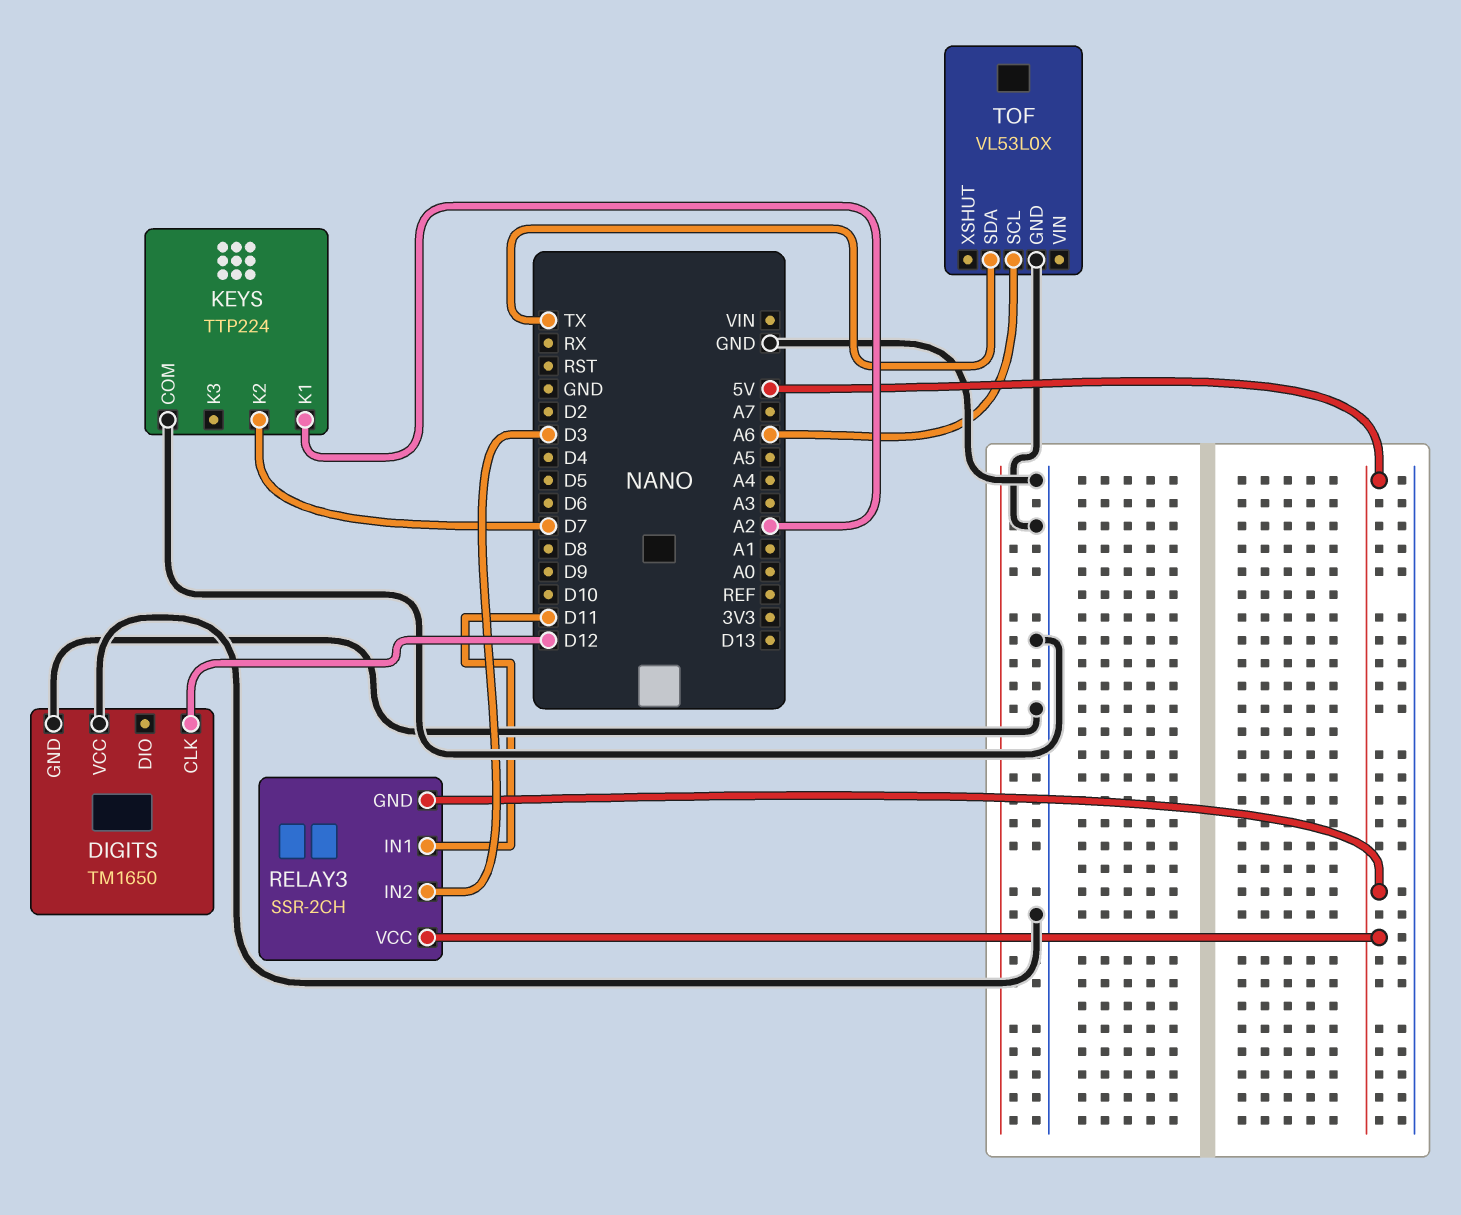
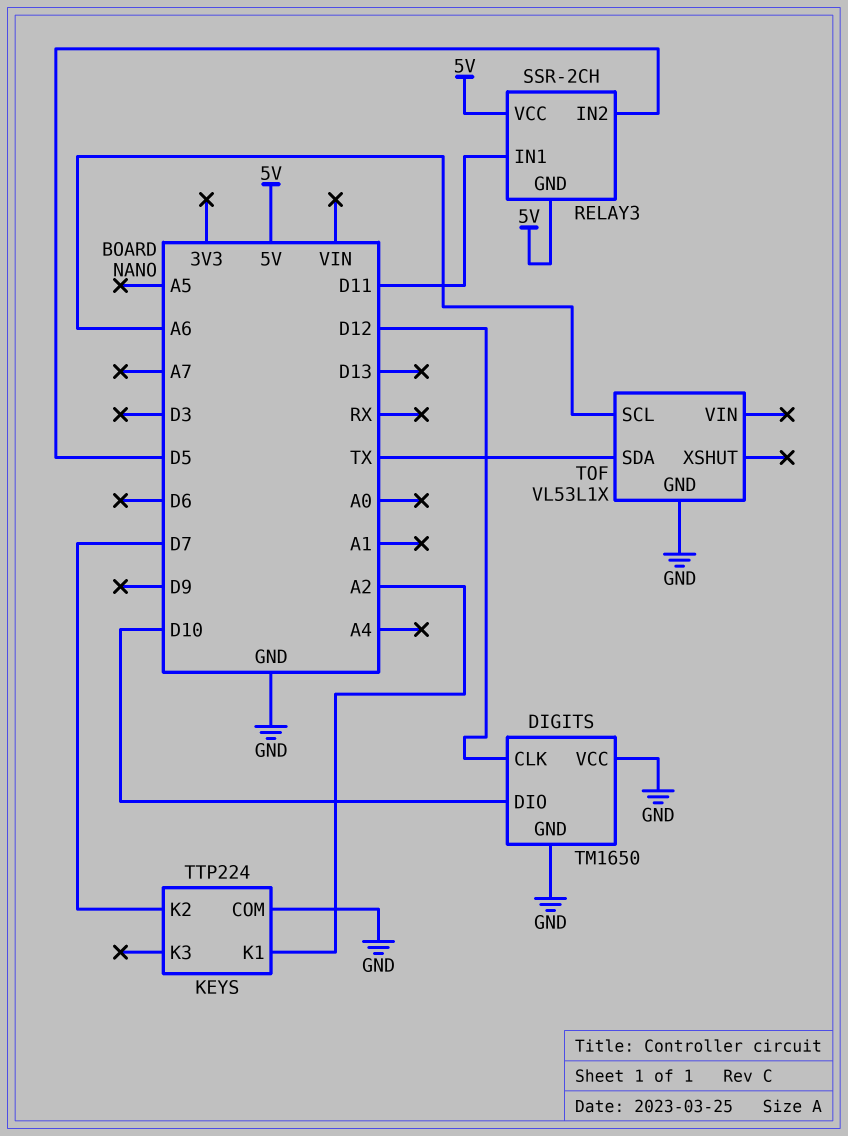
DIGITS pin DIO: none -> D10
RELAY3 pin IN2: D3 -> D5
TOF: VL53L0X -> VL53L1X

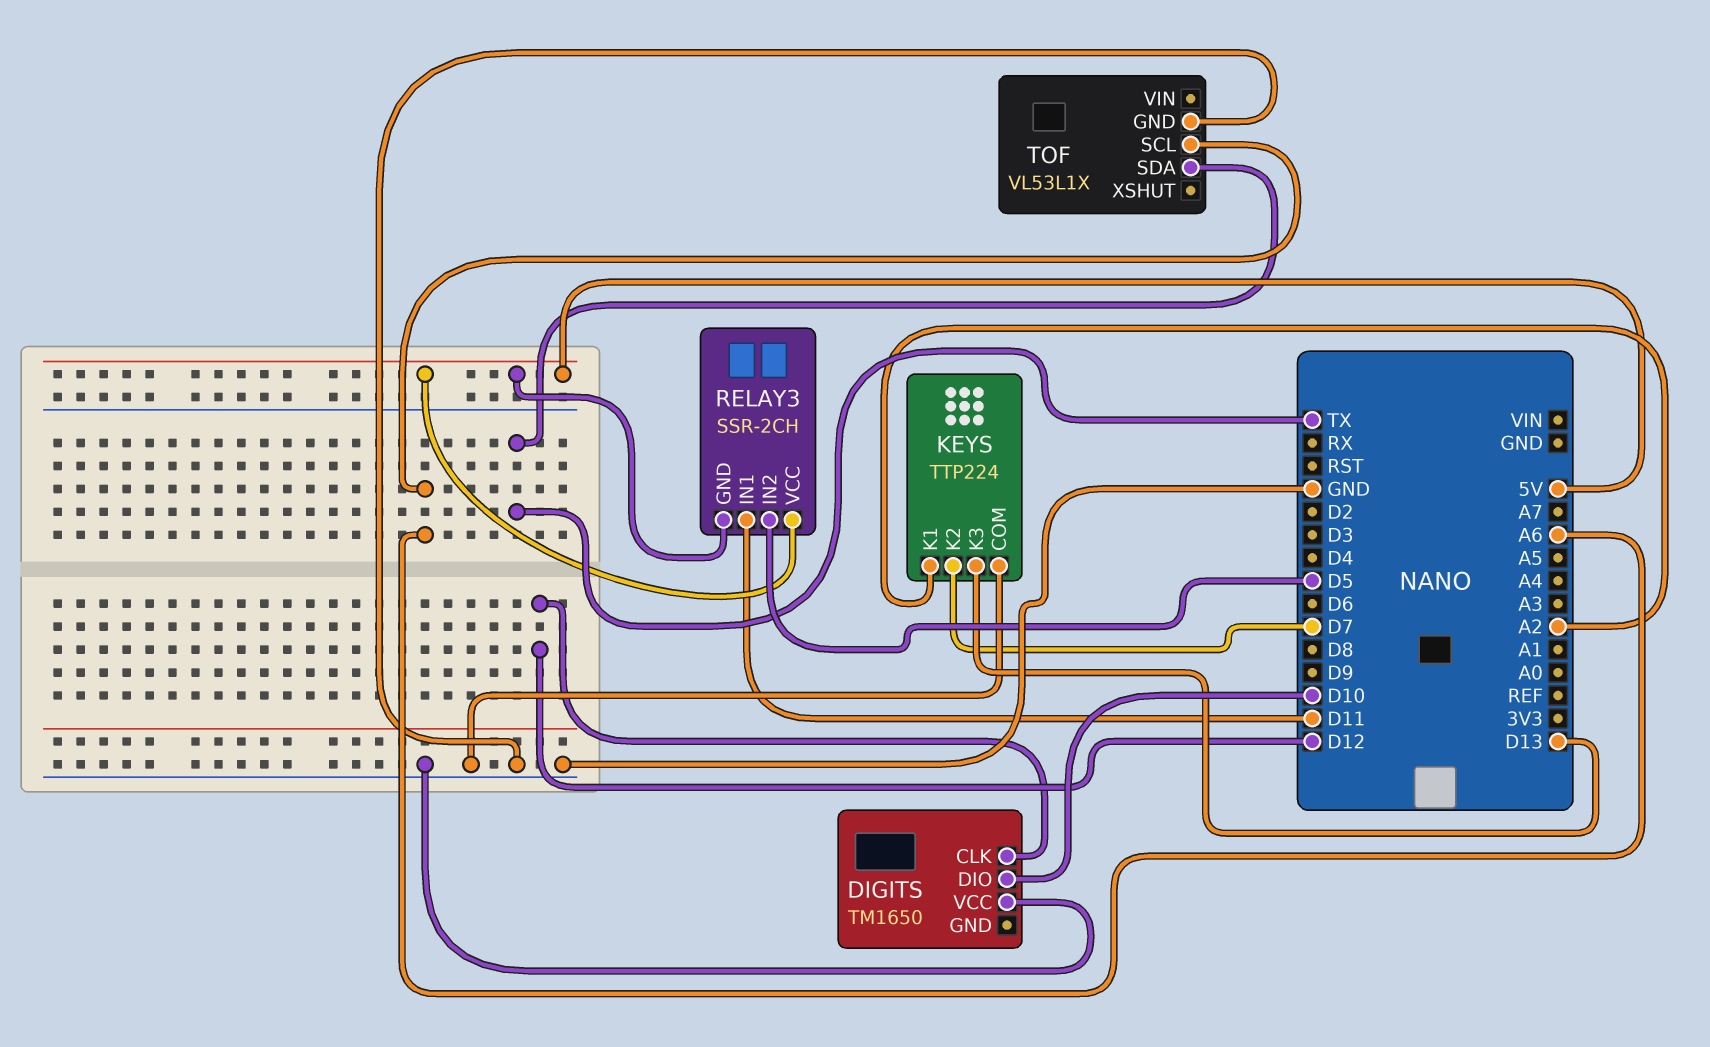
DIGITS pin GND: GND -> none
KEYS pin K3: none -> D13

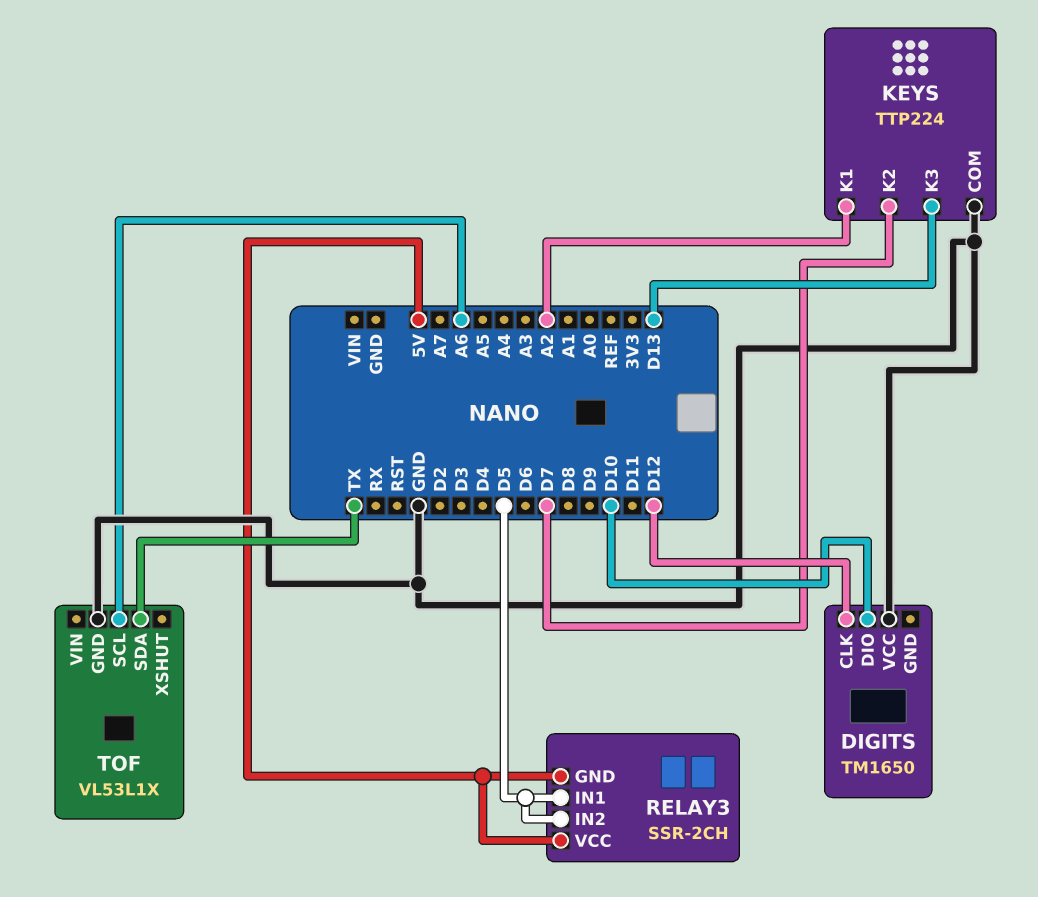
RELAY3 pin IN1: D11 -> D5

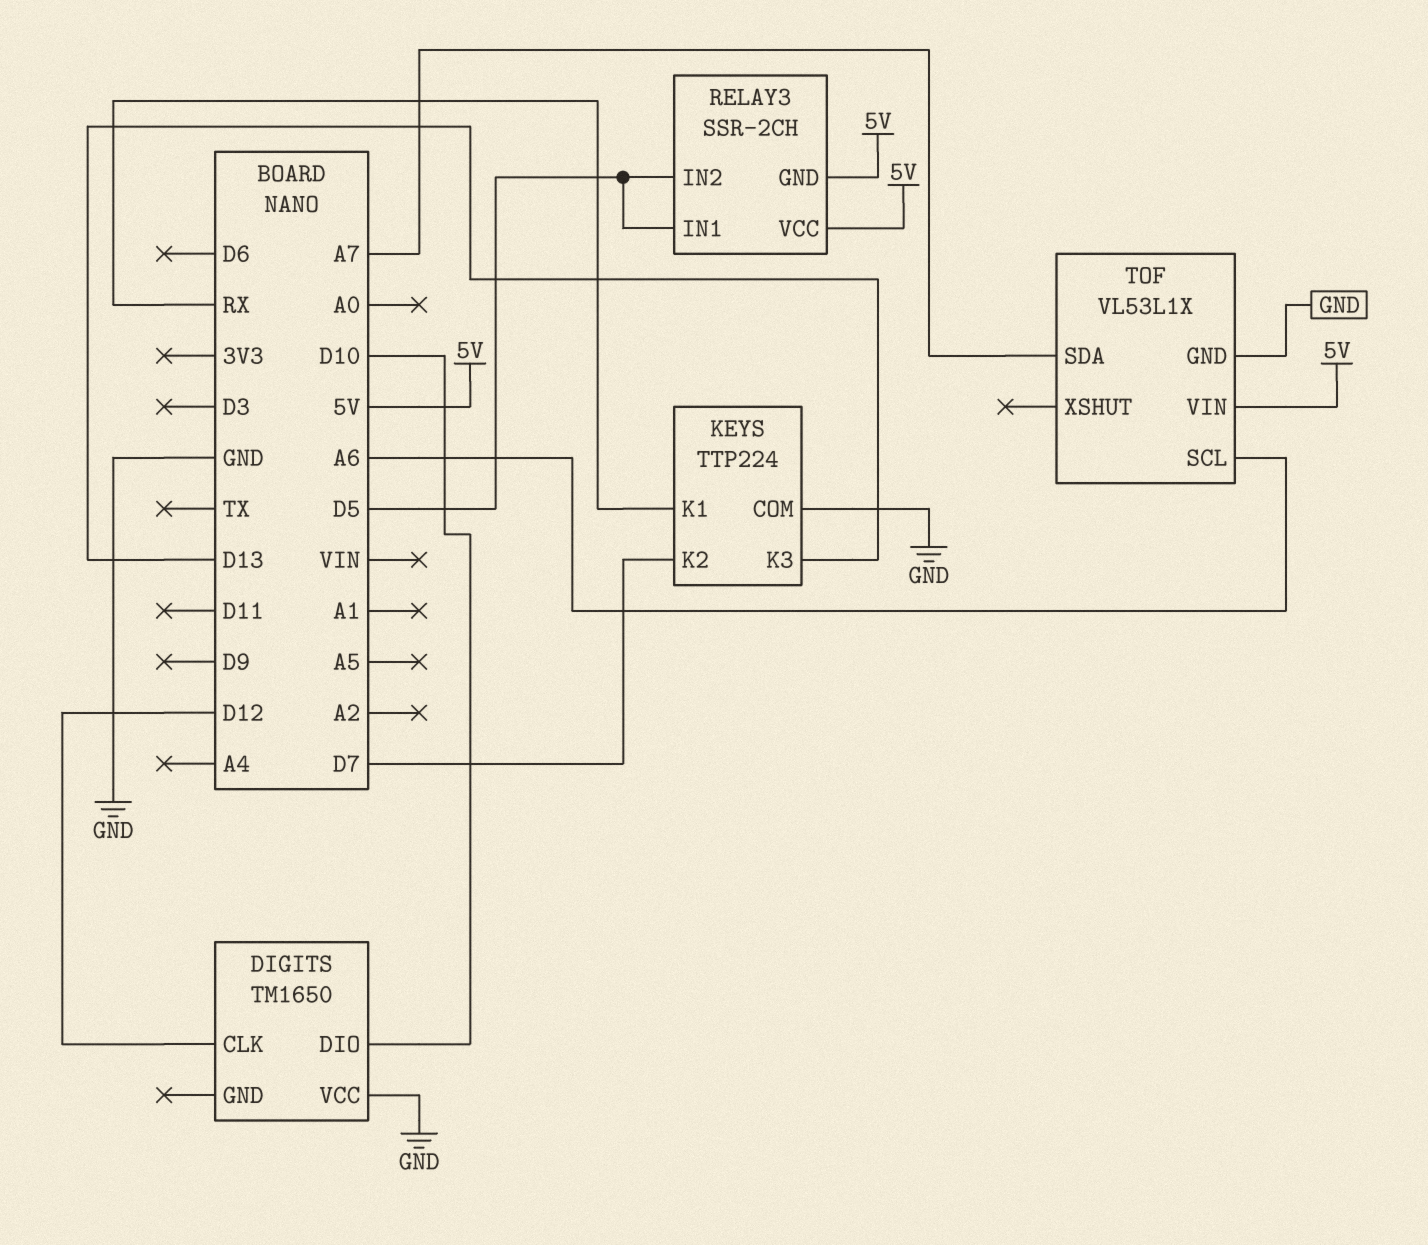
KEYS pin K1: A2 -> RX
TOF pin SDA: TX -> A7
TOF pin VIN: none -> 5V

